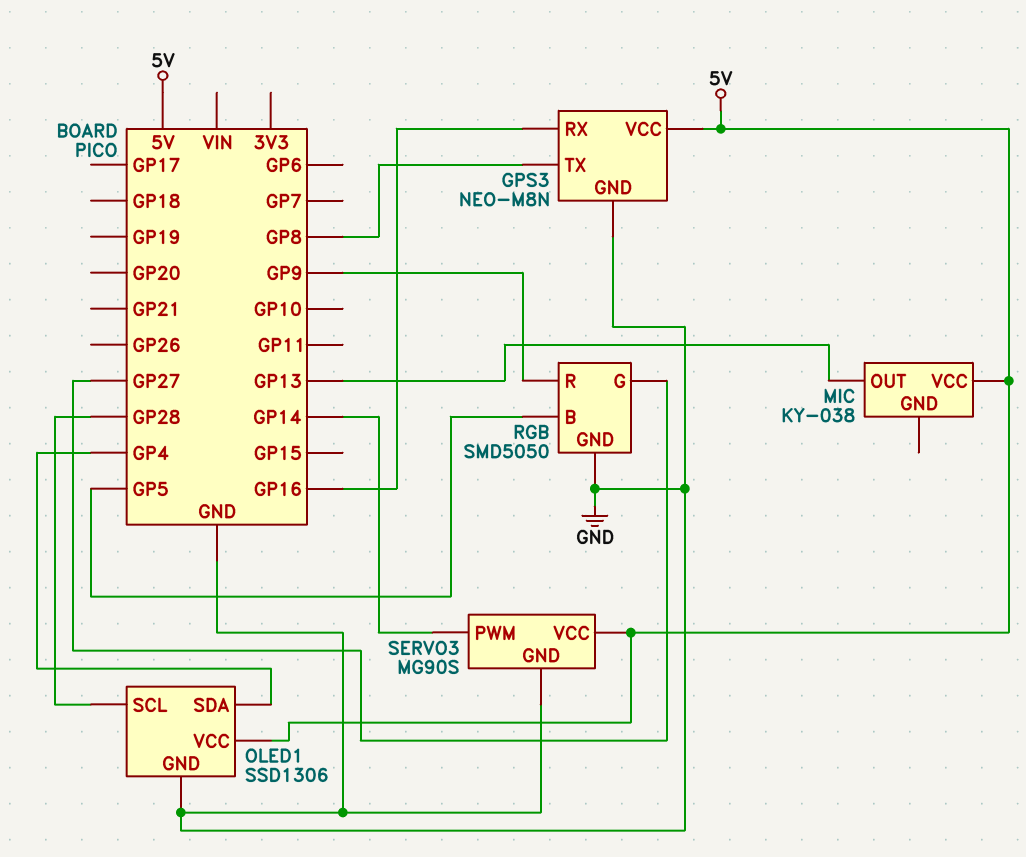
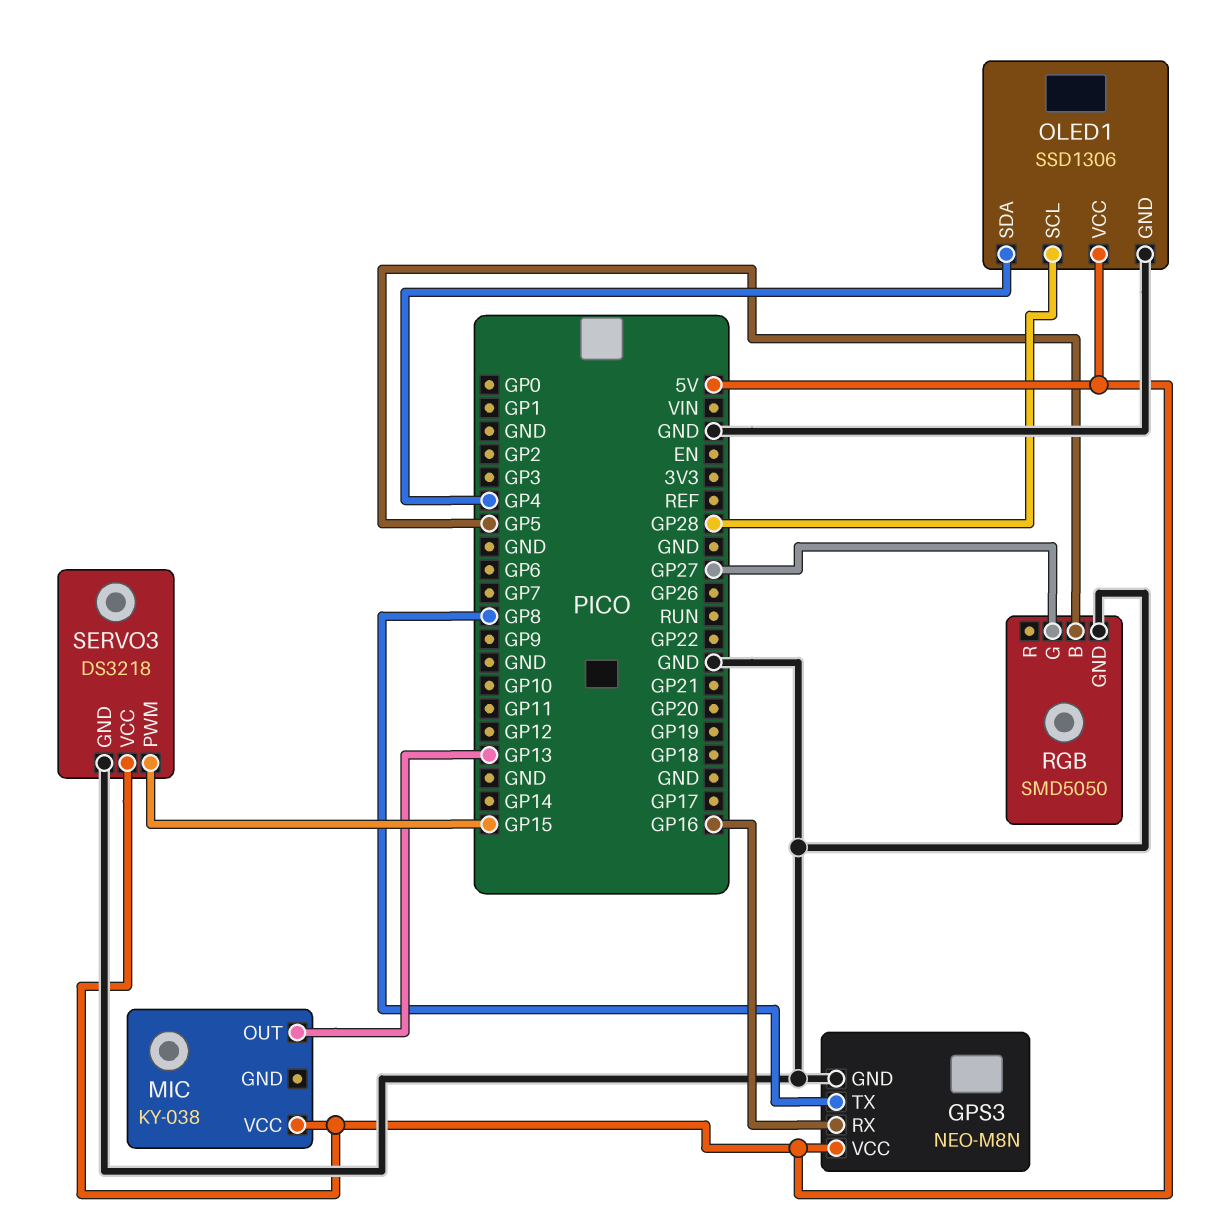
RGB pin R: GP9 -> none
SERVO3: MG90S -> DS3218
SERVO3 pin PWM: GP14 -> GP15

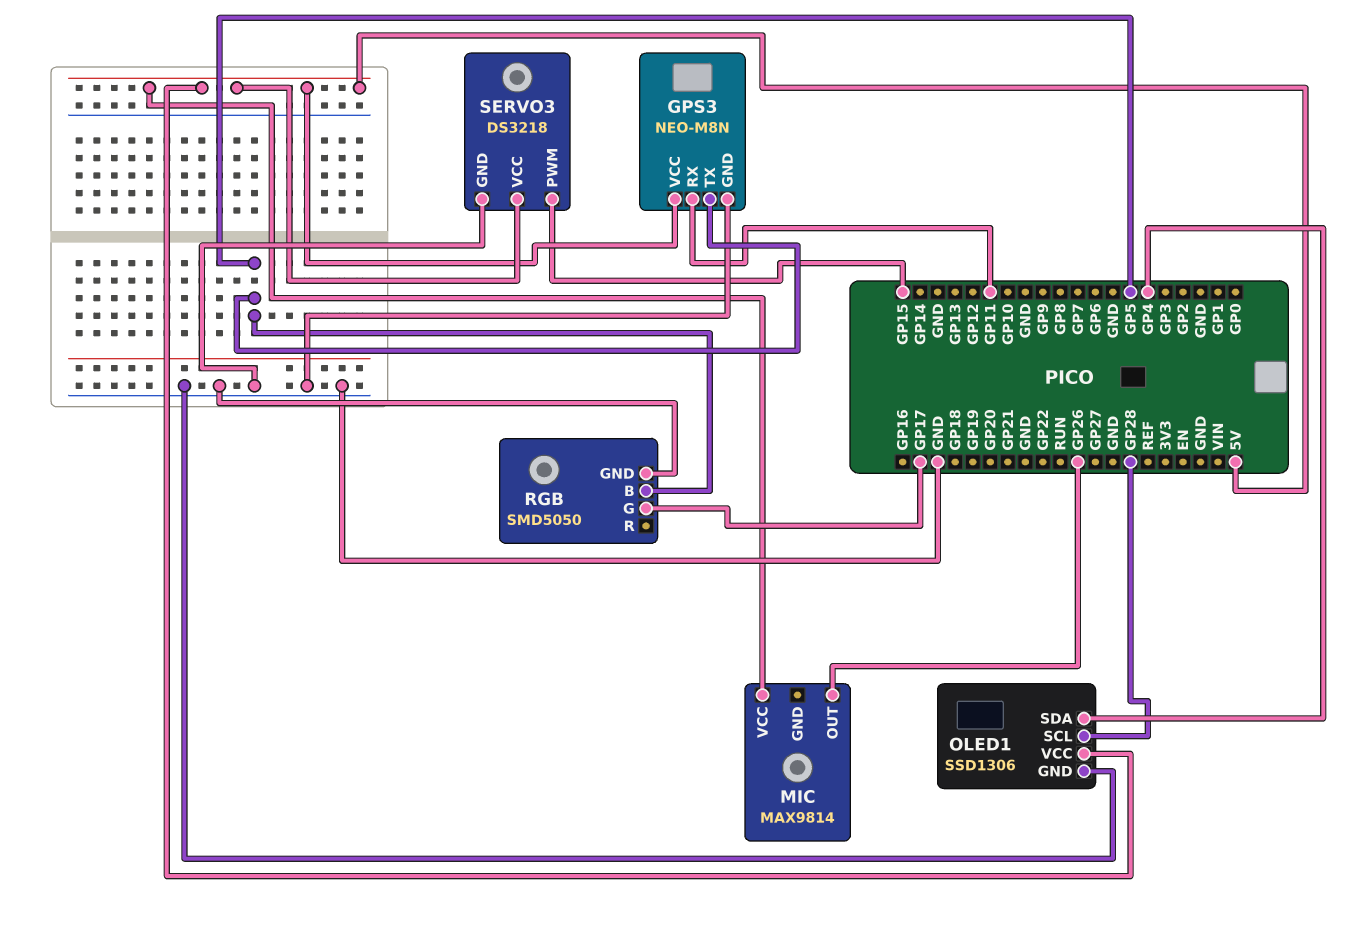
GPS3 pin RX: GP16 -> GP11
GPS3 pin TX: GP8 -> GP5
MIC: KY-038 -> MAX9814
MIC pin OUT: GP13 -> GP26
RGB pin G: GP27 -> GP17

